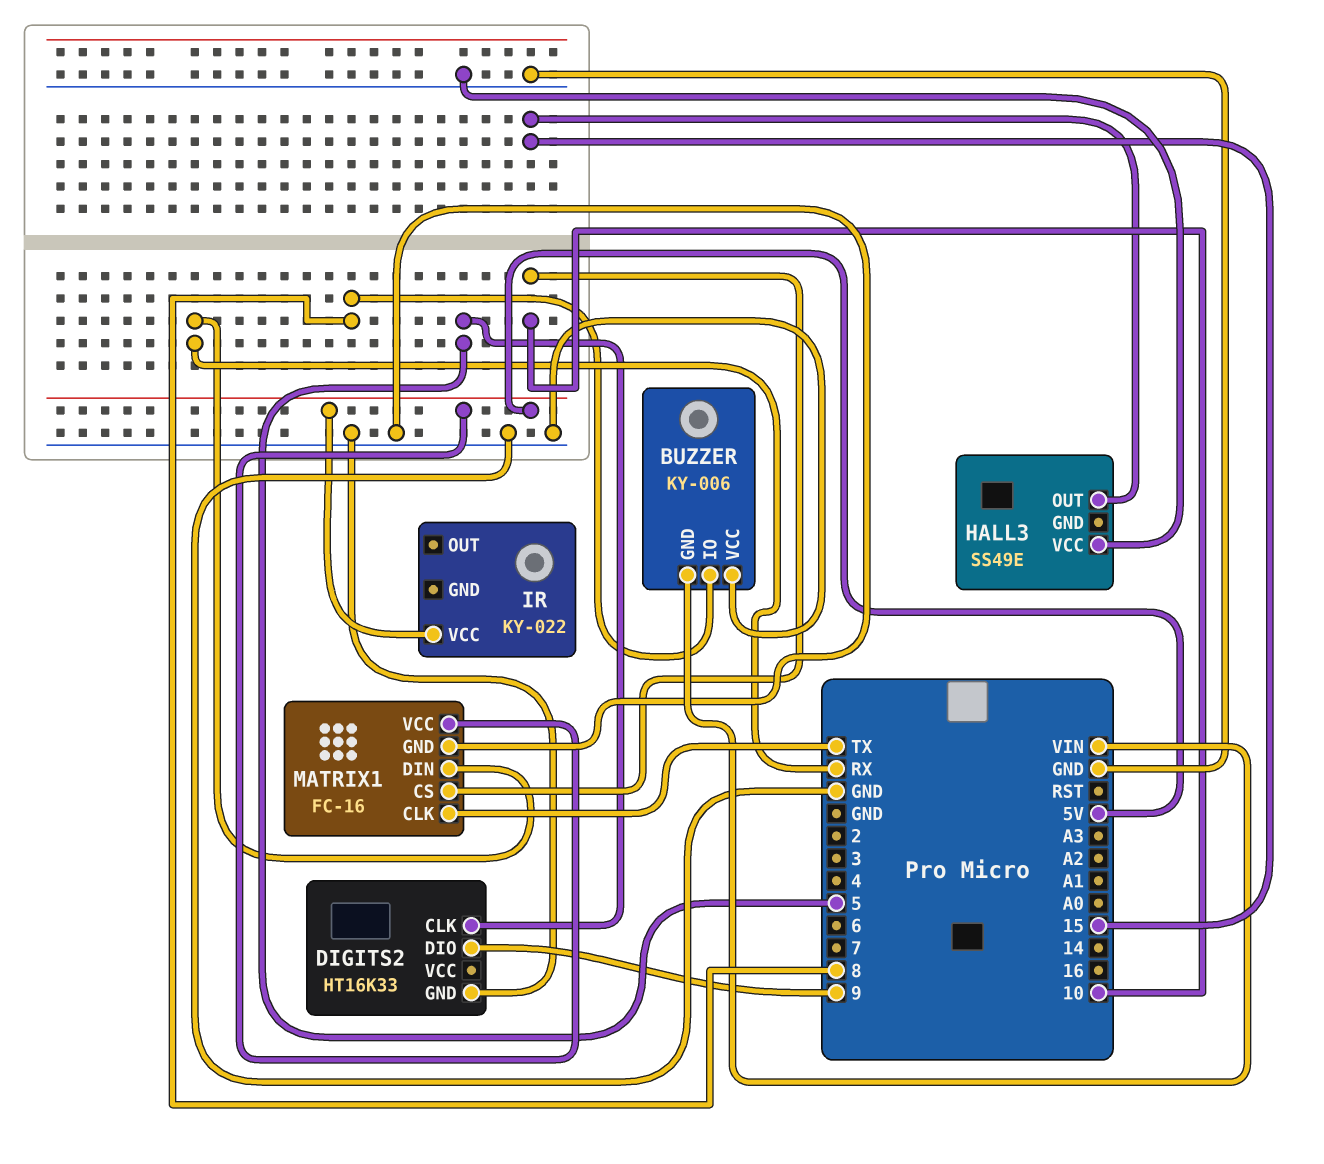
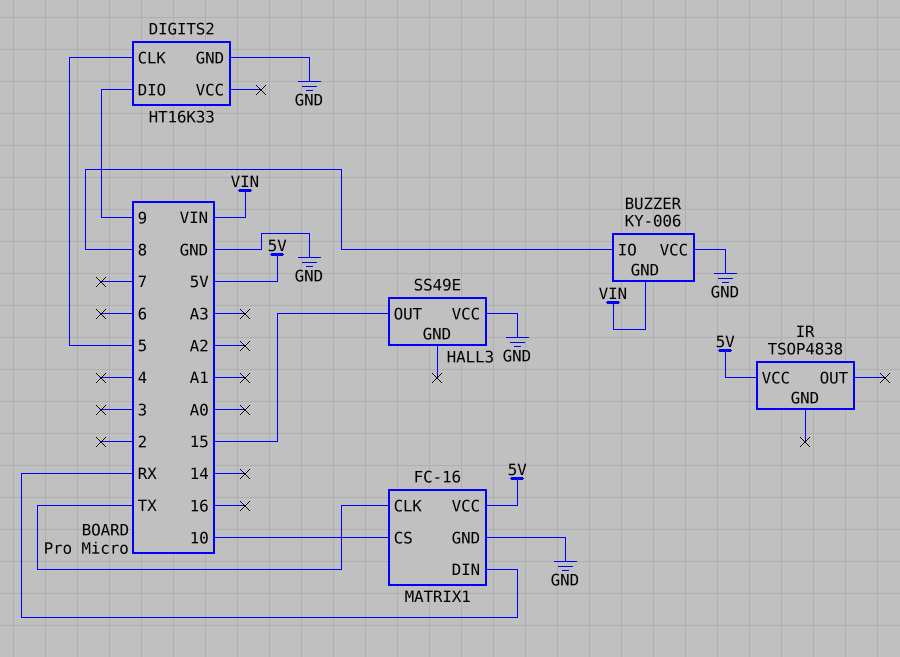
IR: KY-022 -> TSOP4838

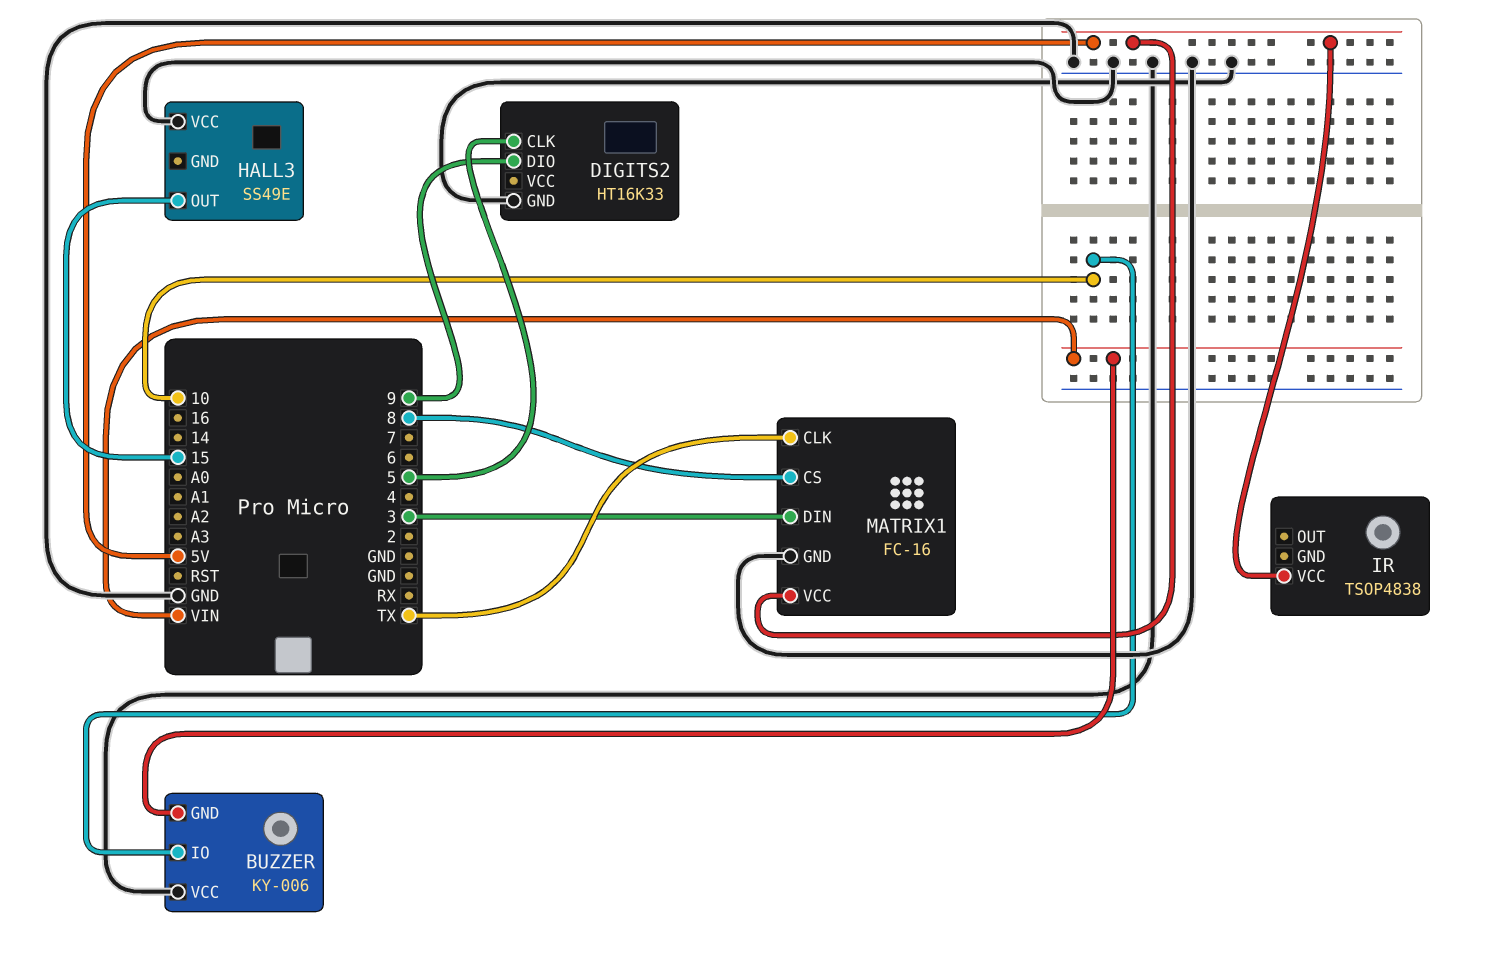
BUZZER pin IO: 8 -> 10
MATRIX1 pin CS: 10 -> 8
MATRIX1 pin DIN: RX -> 3

